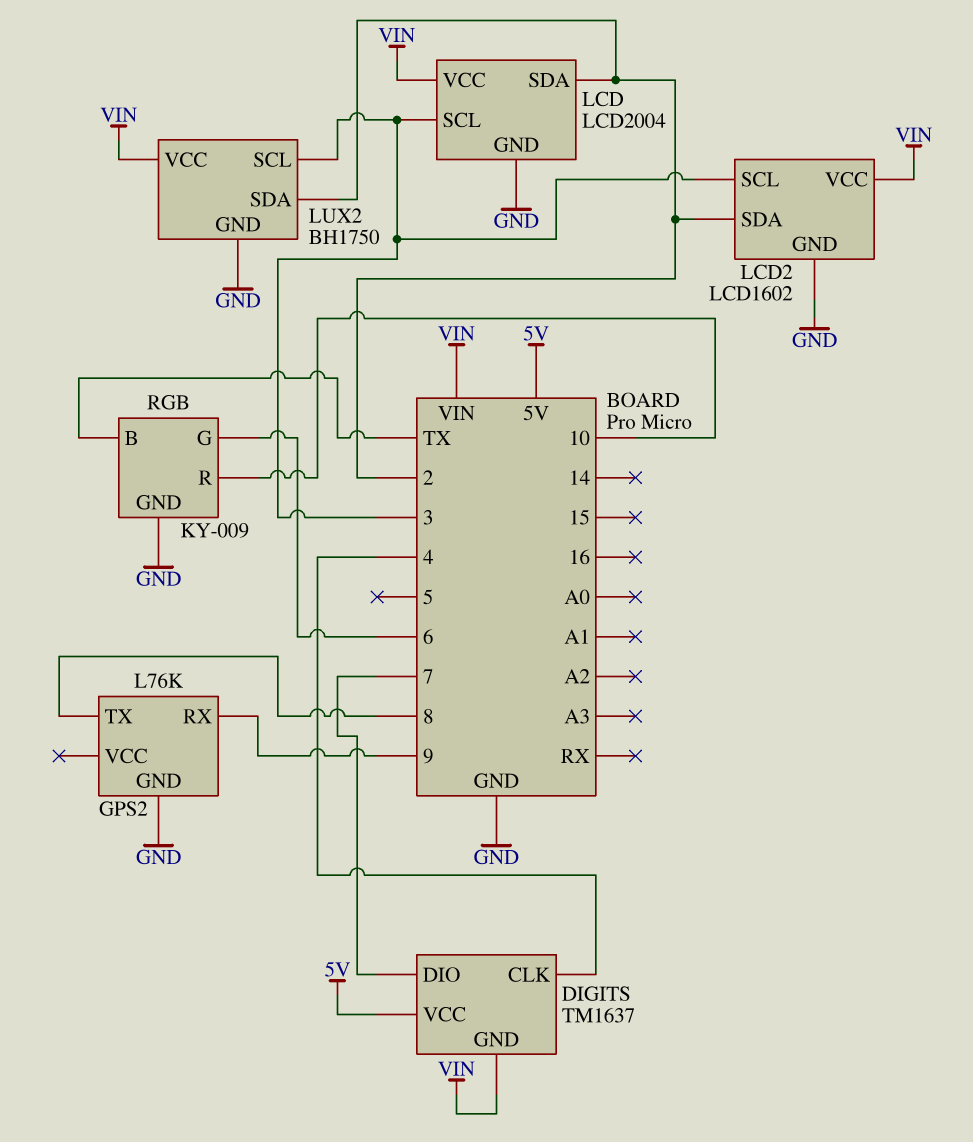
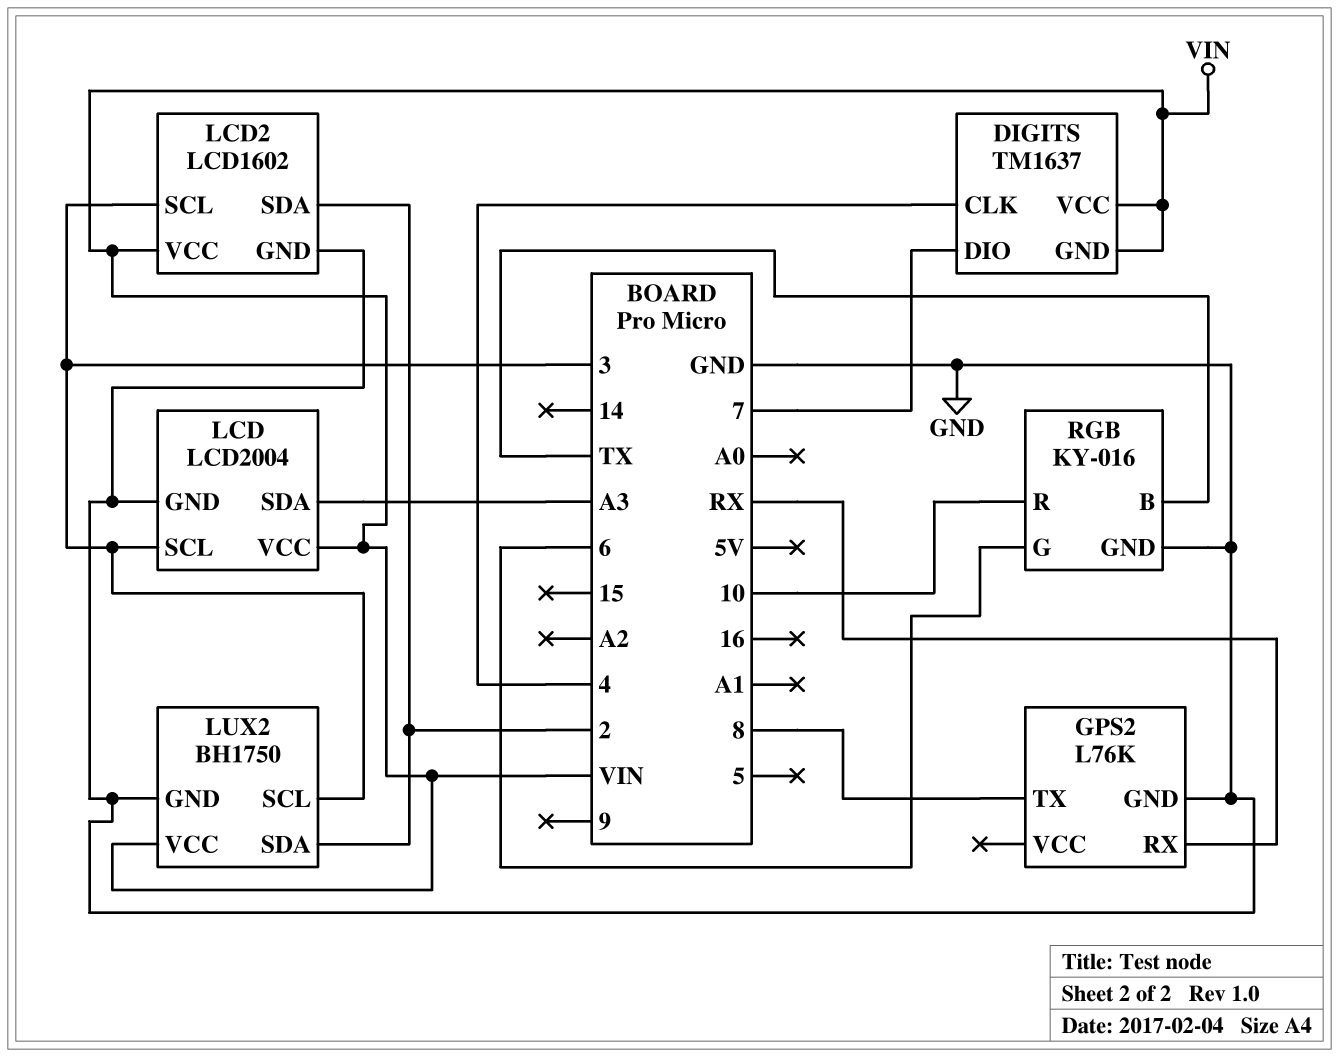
DIGITS pin VCC: 5V -> VIN
GPS2 pin RX: 9 -> RX
LCD pin SDA: 2 -> A3
RGB: KY-009 -> KY-016

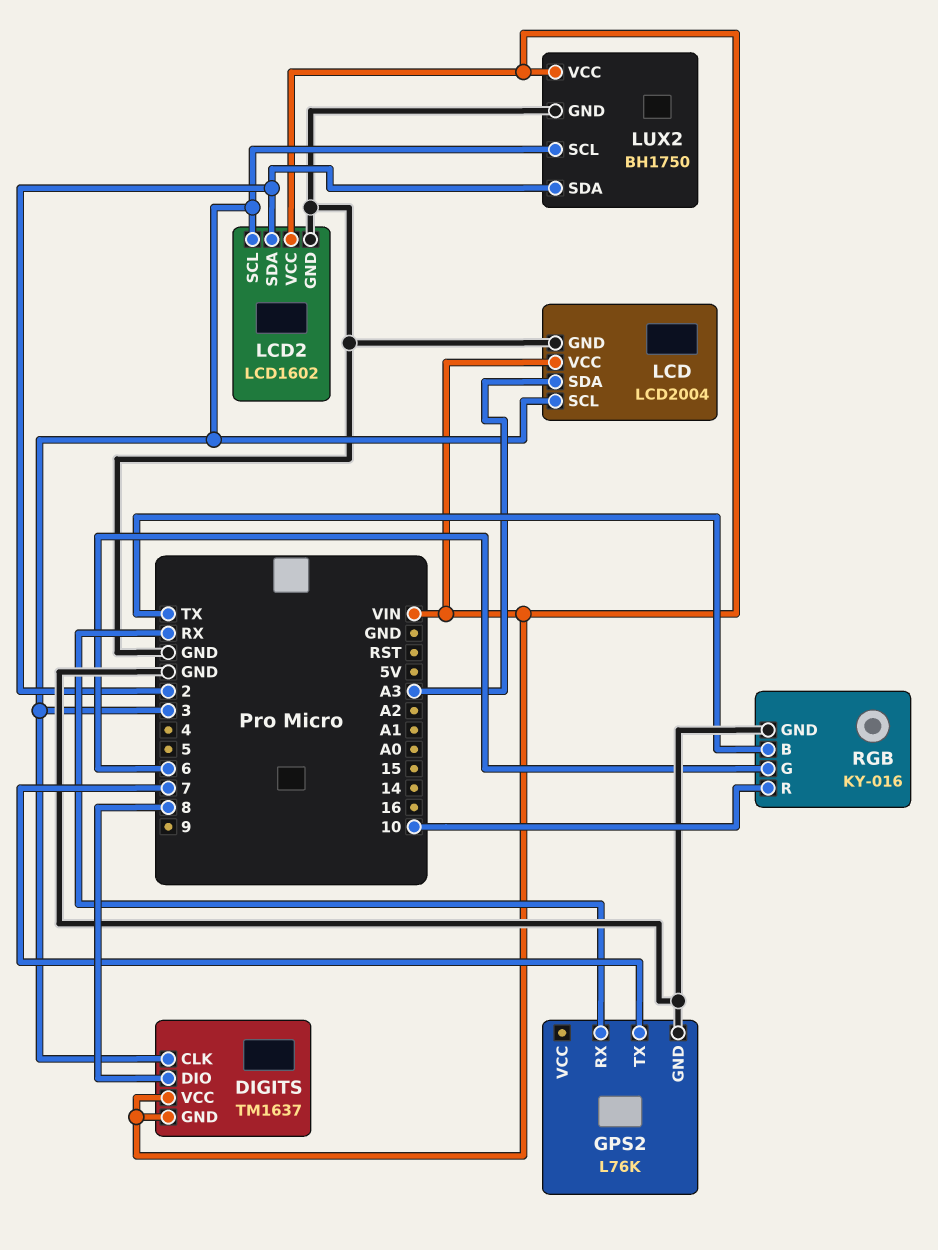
DIGITS pin CLK: 4 -> 3
DIGITS pin DIO: 7 -> 8
GPS2 pin TX: 8 -> 7

